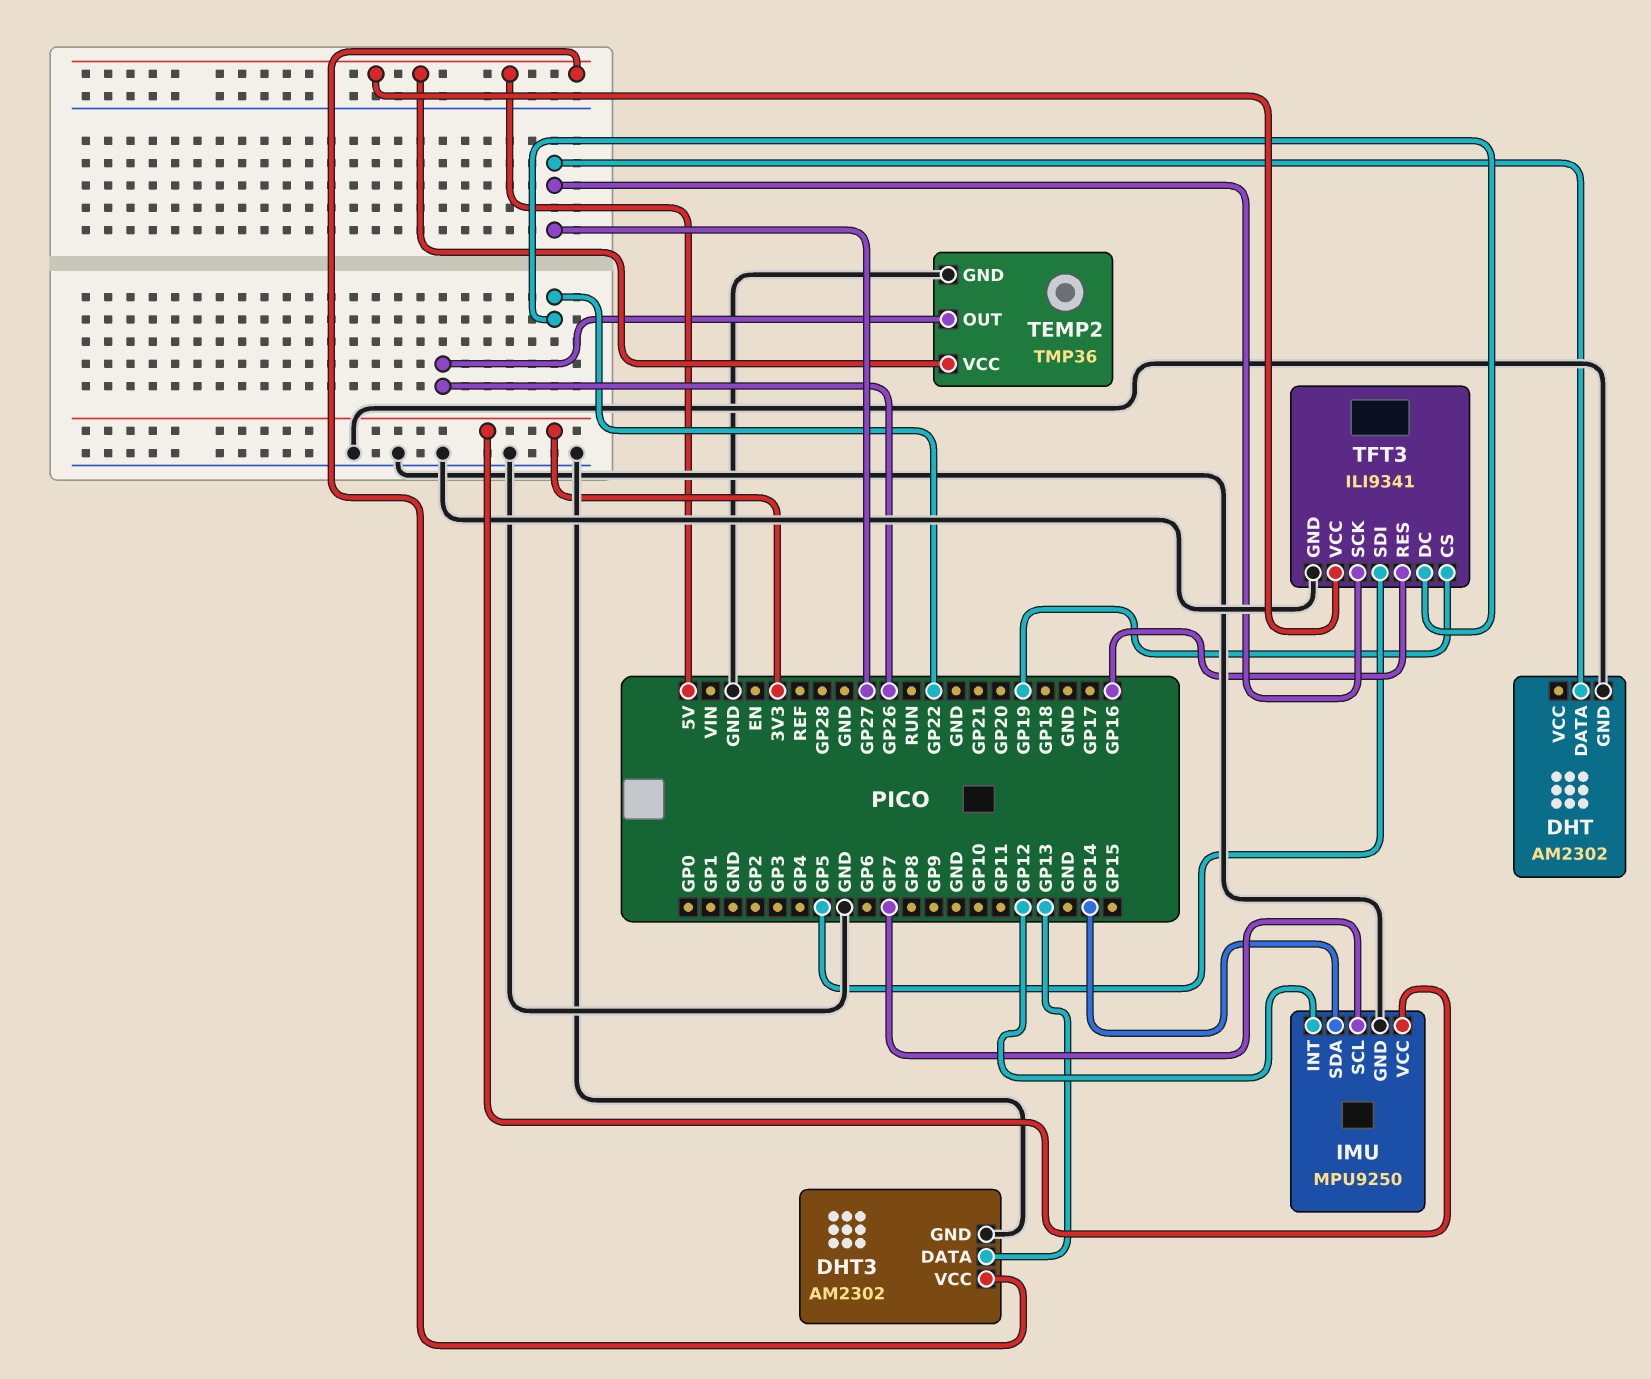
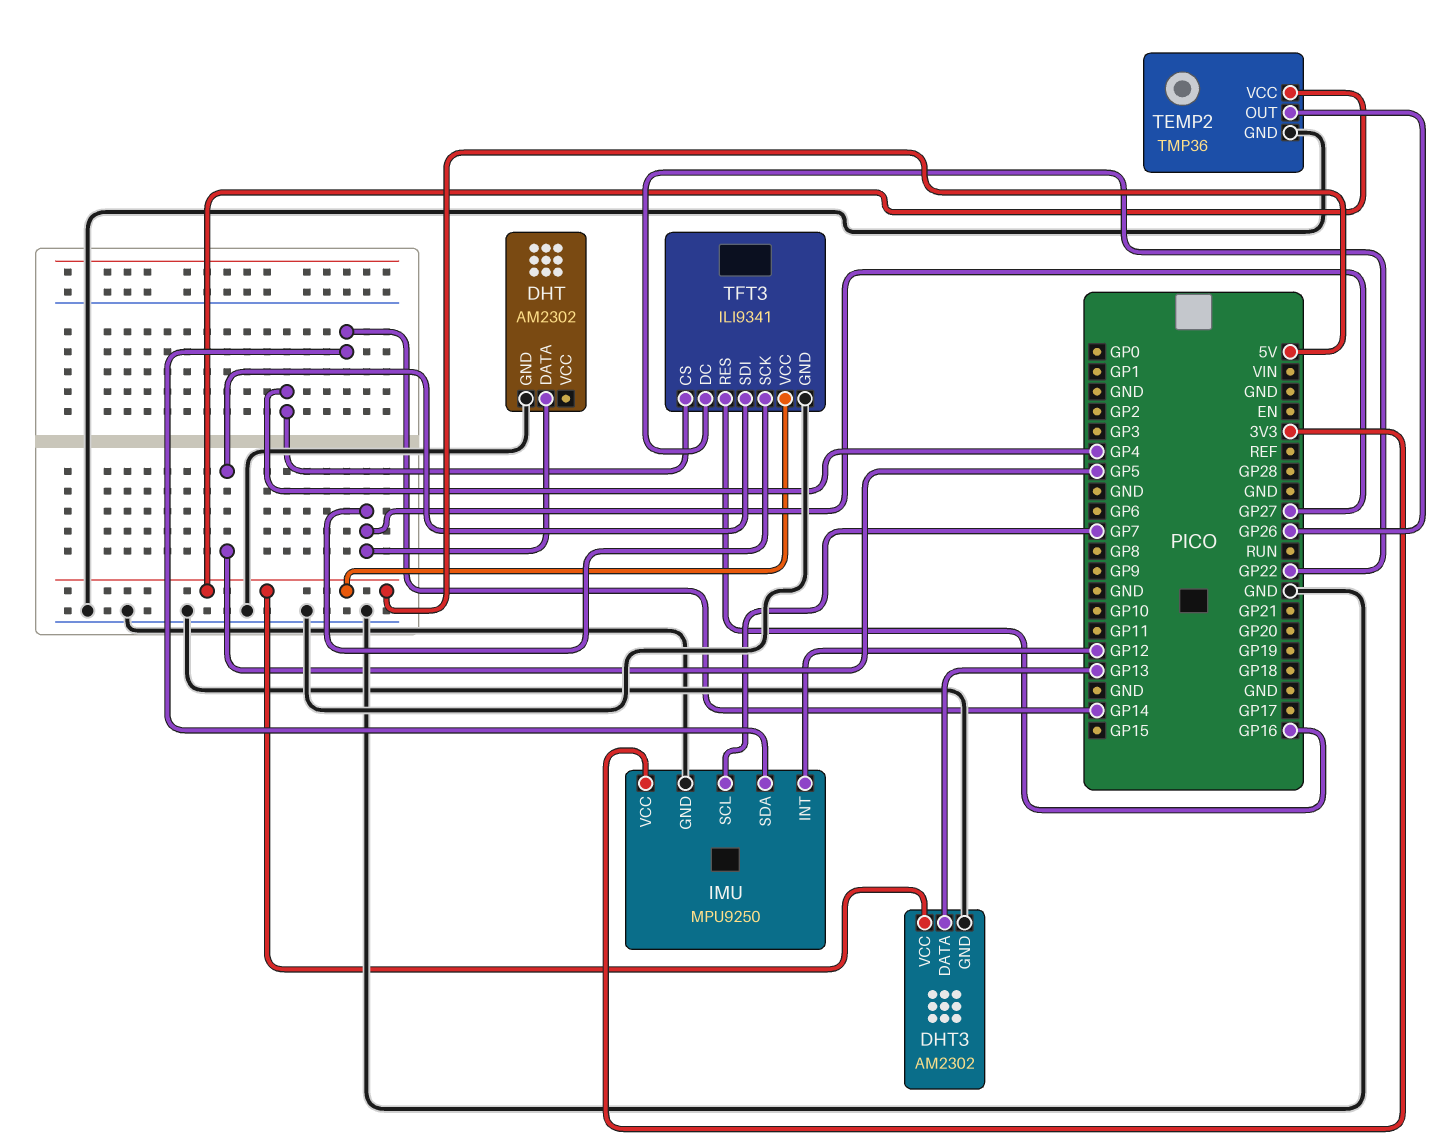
TFT3 pin CS: GP19 -> GP4

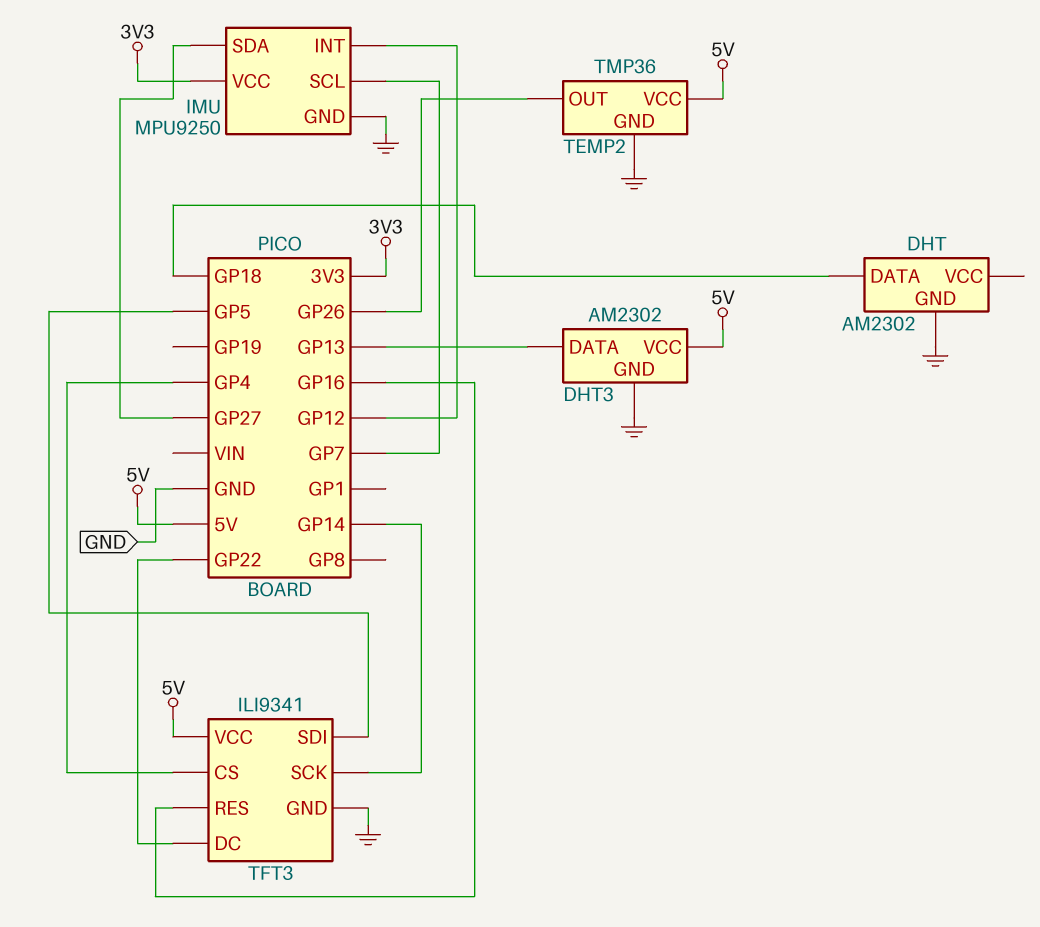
DHT pin DATA: GP27 -> GP18
IMU pin SDA: GP14 -> GP27
TFT3 pin SCK: GP27 -> GP14

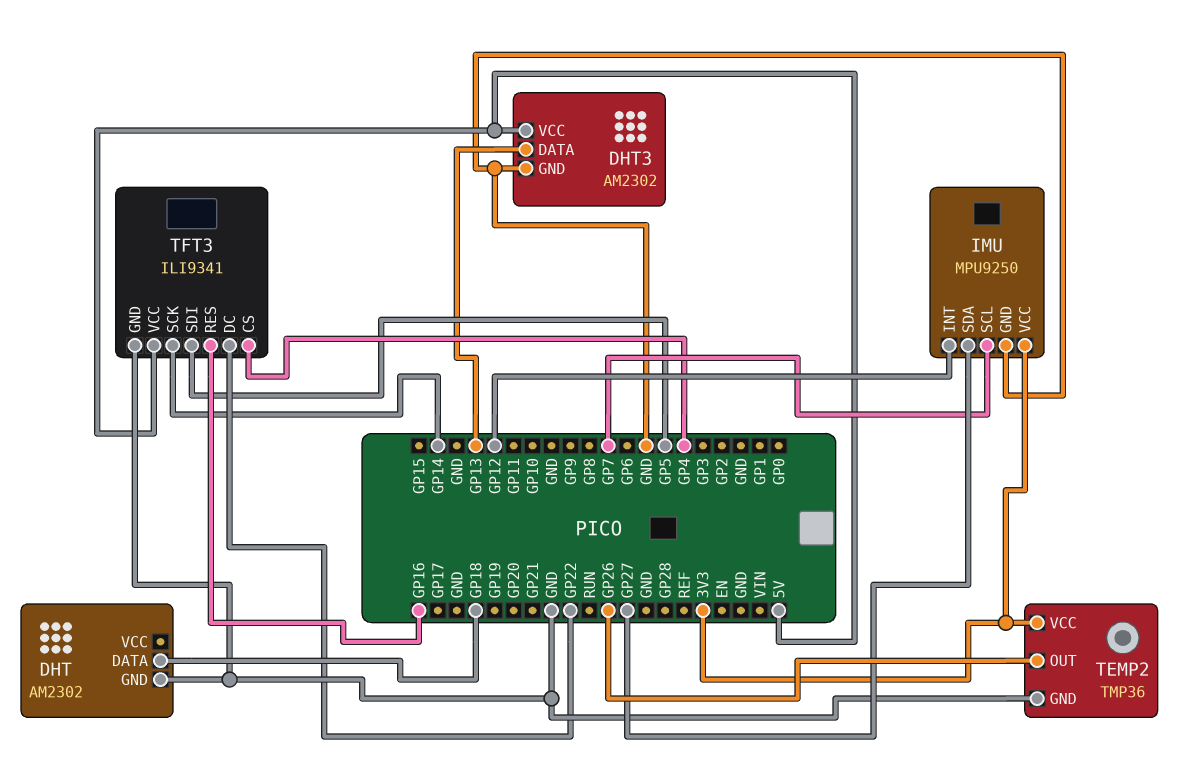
TEMP2 pin VCC: 5V -> 3V3

